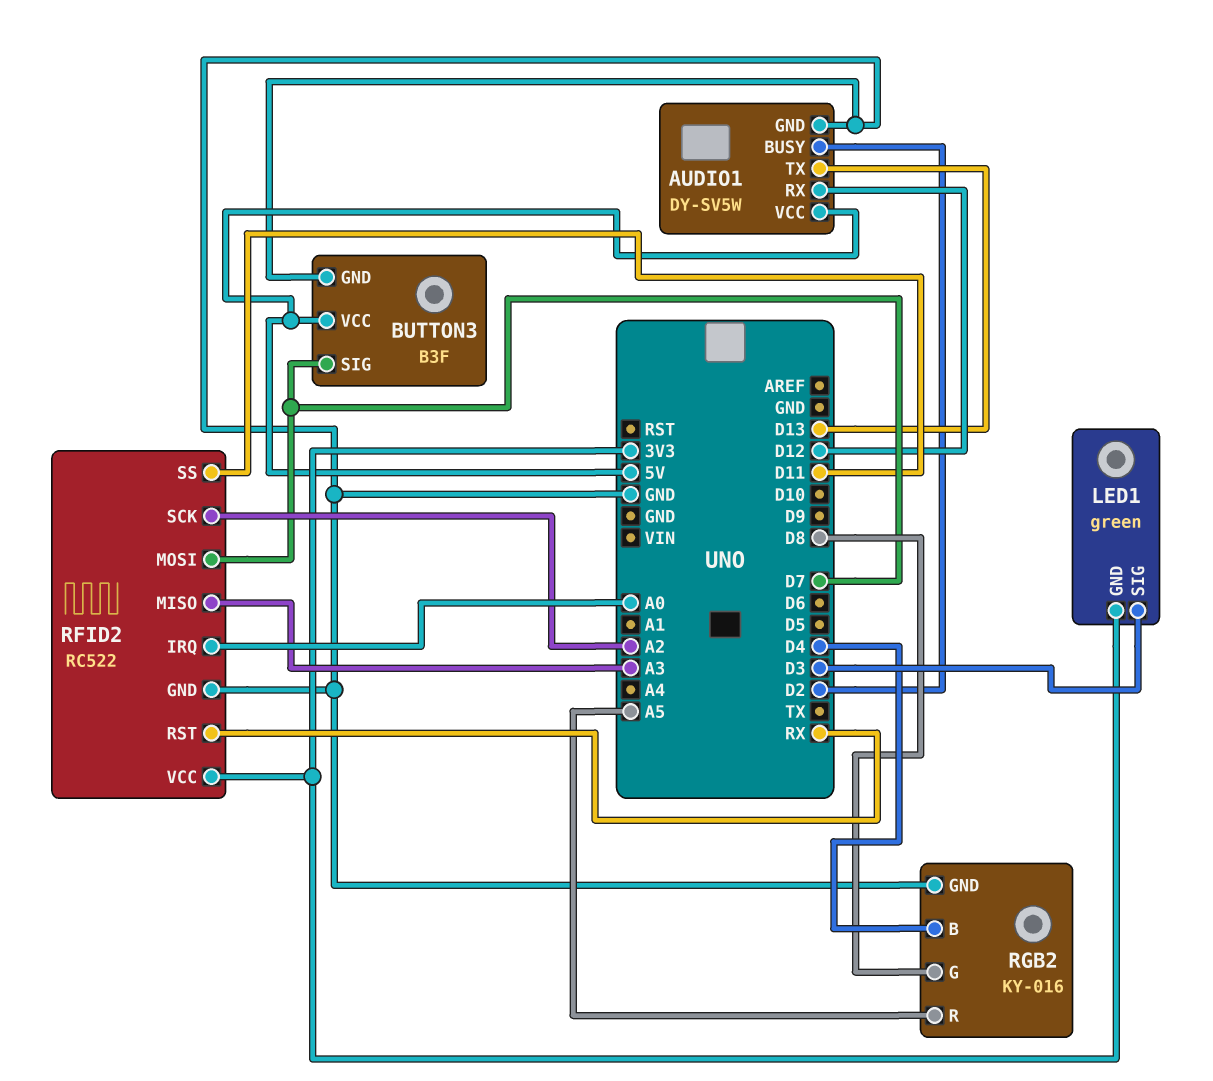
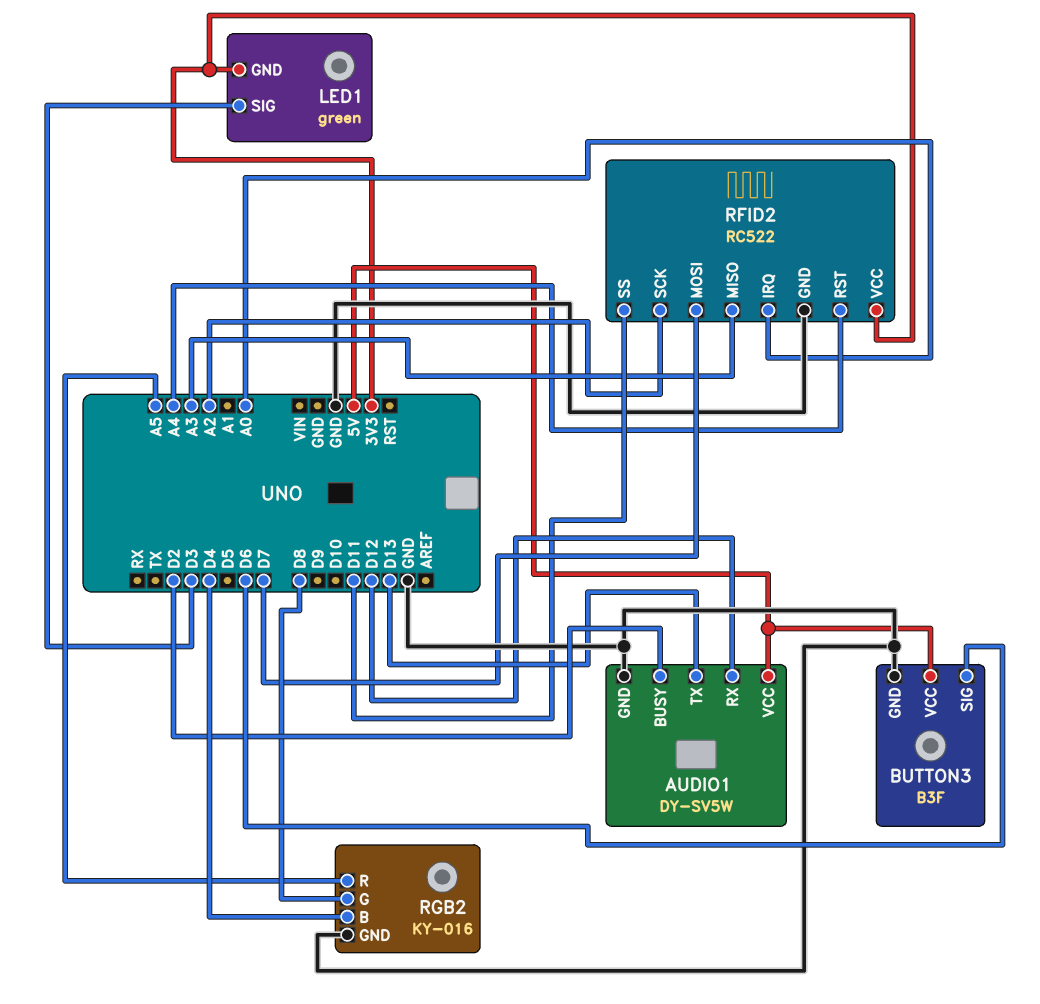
BUTTON3 pin SIG: D7 -> D6
RFID2 pin RST: RX -> A4

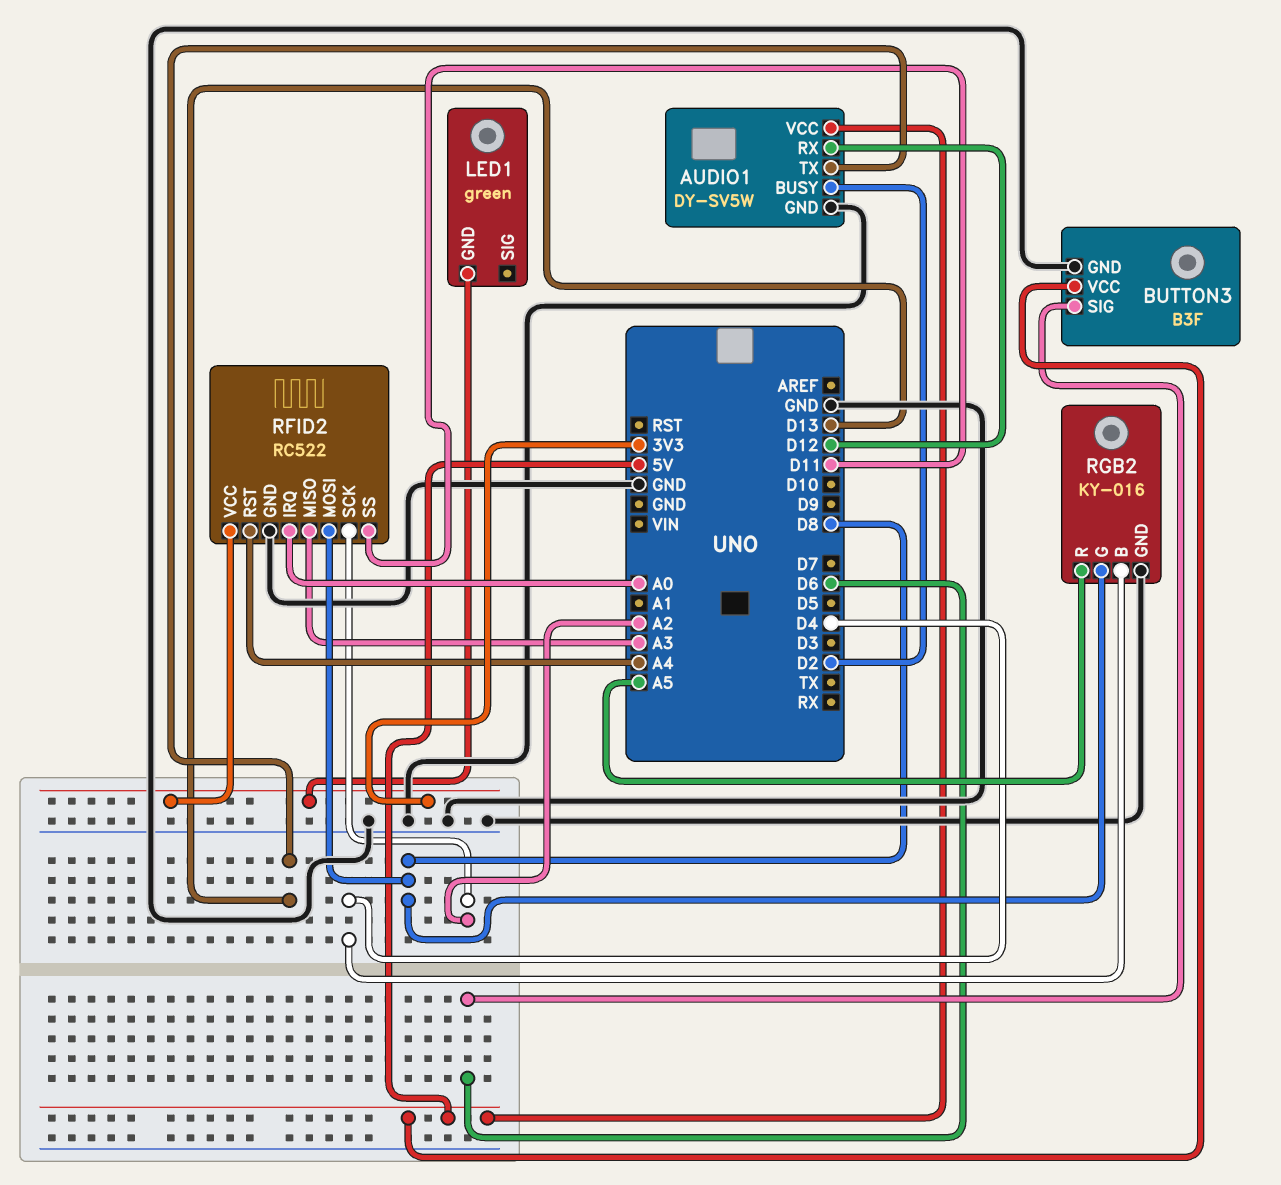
LED1 pin SIG: D3 -> none
RFID2 pin MOSI: D7 -> D8

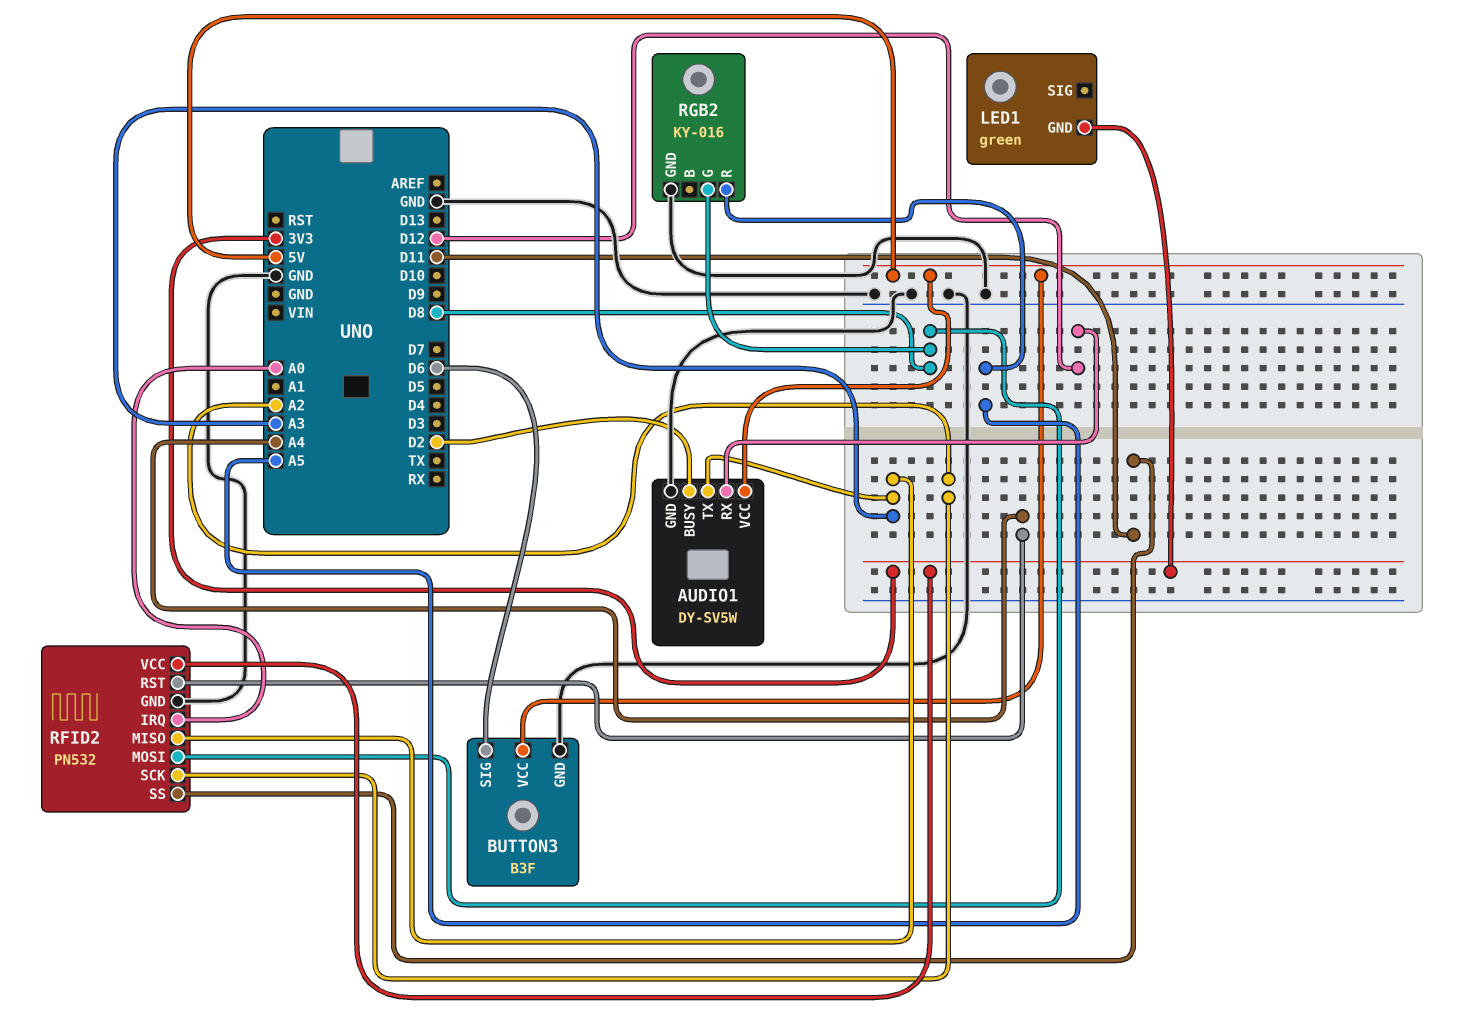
AUDIO1 pin TX: D13 -> A3
RFID2: RC522 -> PN532
RGB2 pin B: D4 -> none

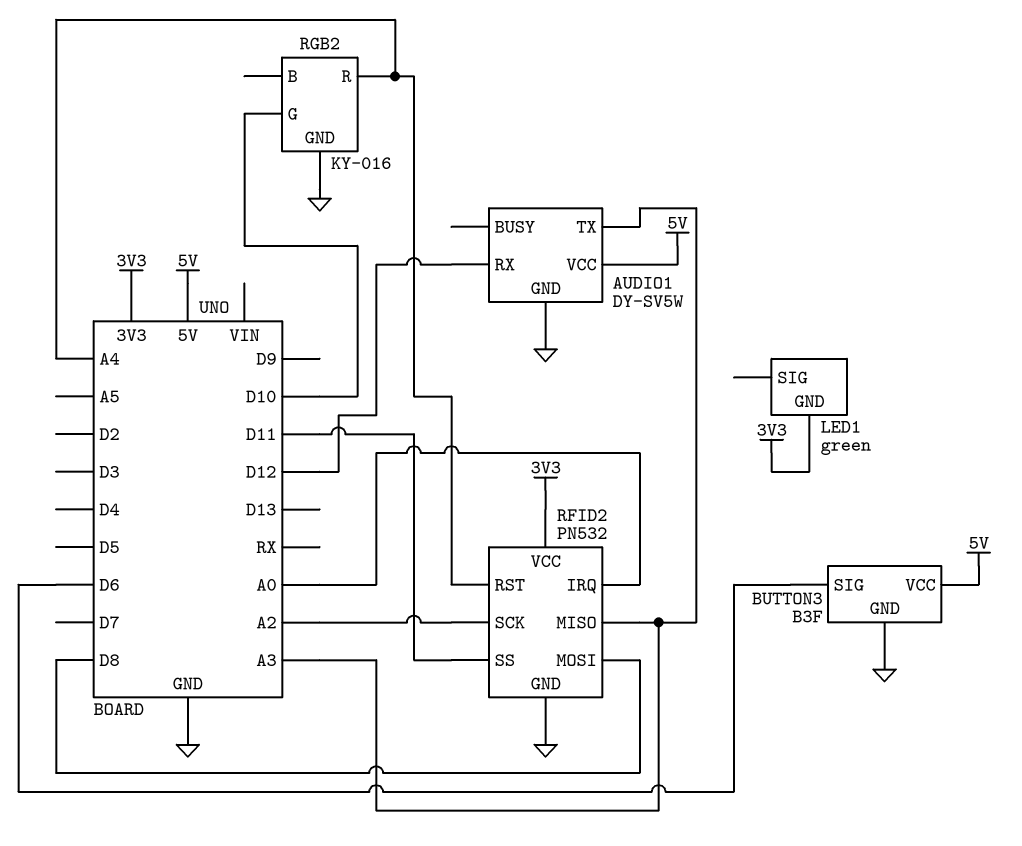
AUDIO1 pin BUSY: D2 -> none
RGB2 pin G: D8 -> D10
RGB2 pin R: A5 -> A4

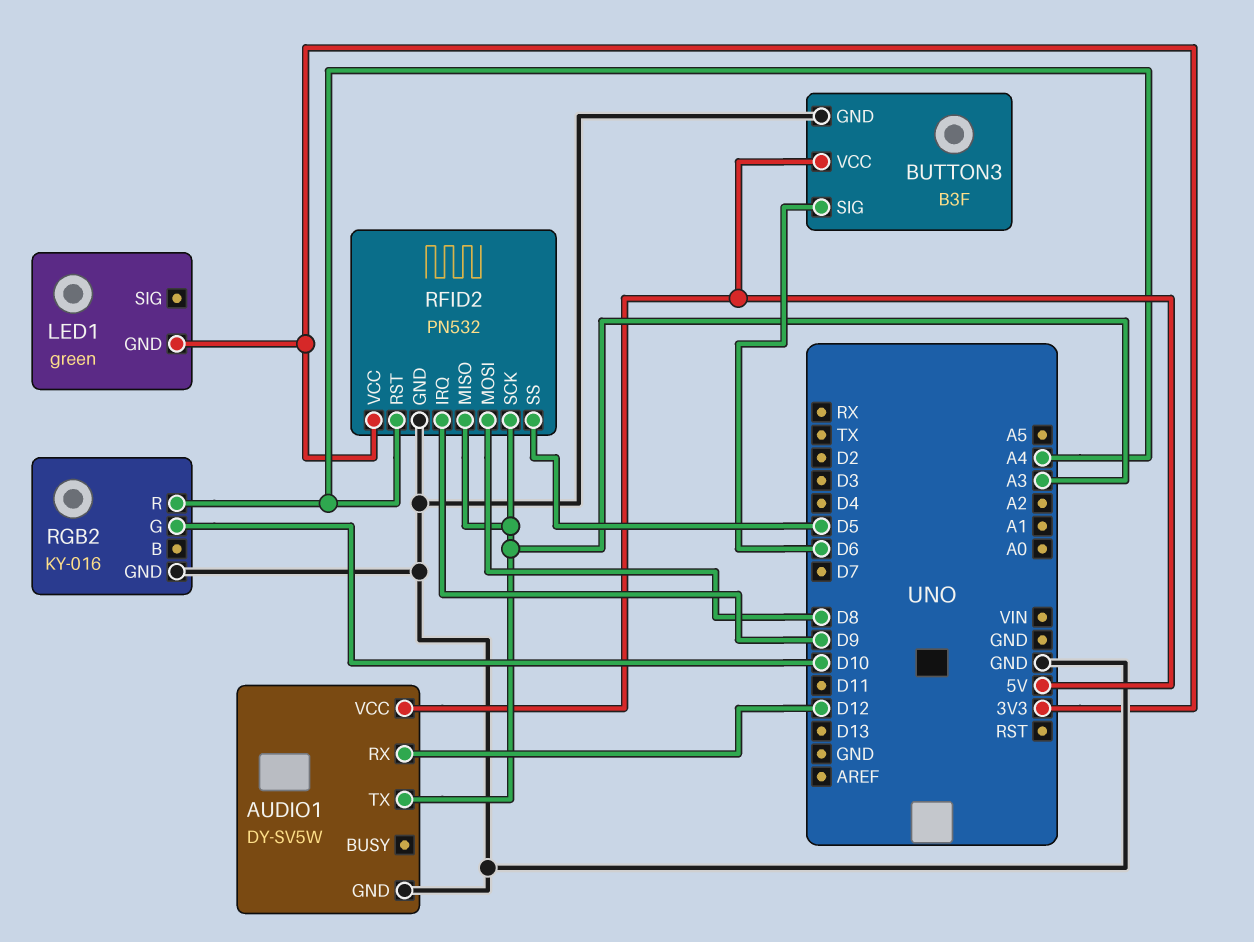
RFID2 pin IRQ: A0 -> D9
RFID2 pin SCK: A2 -> A3
RFID2 pin SS: D11 -> D5

